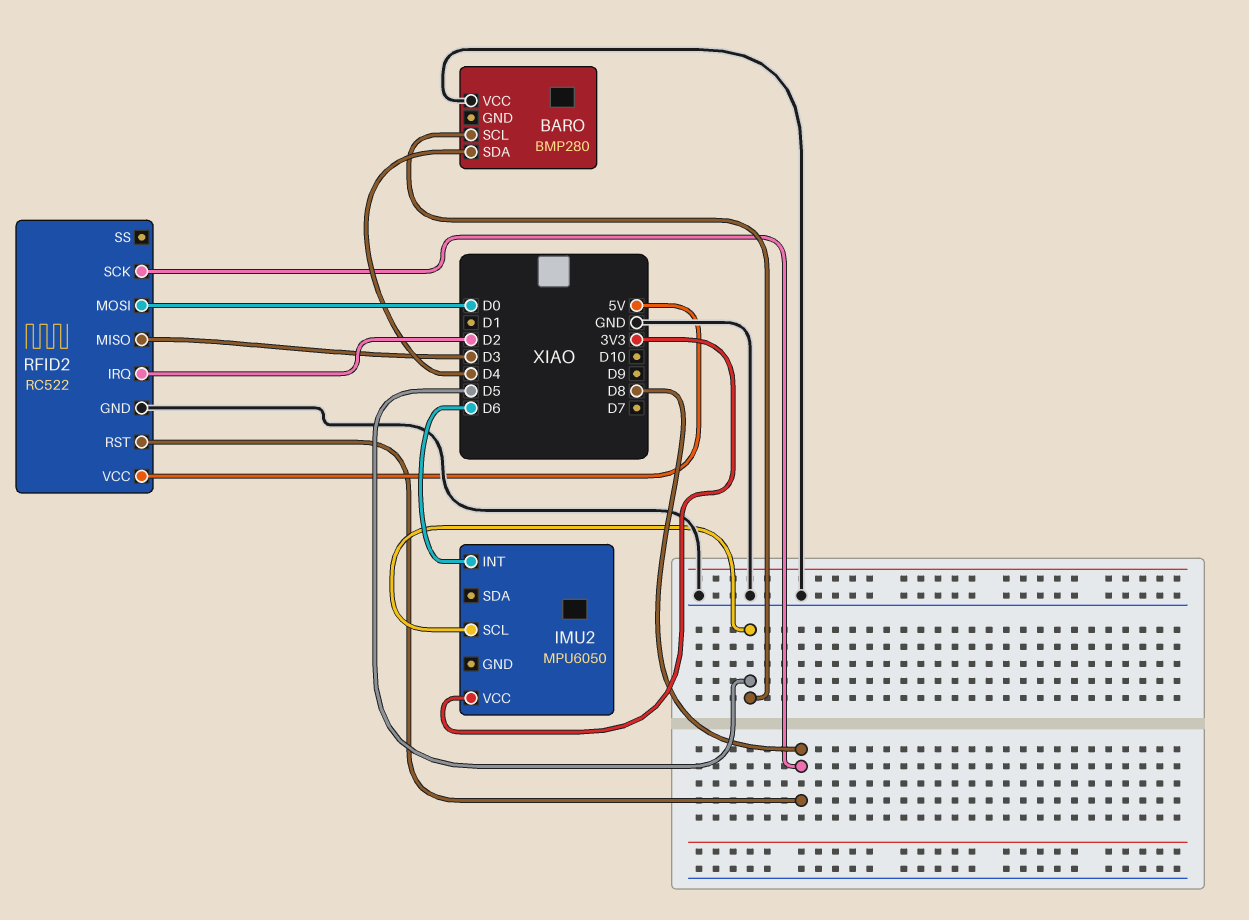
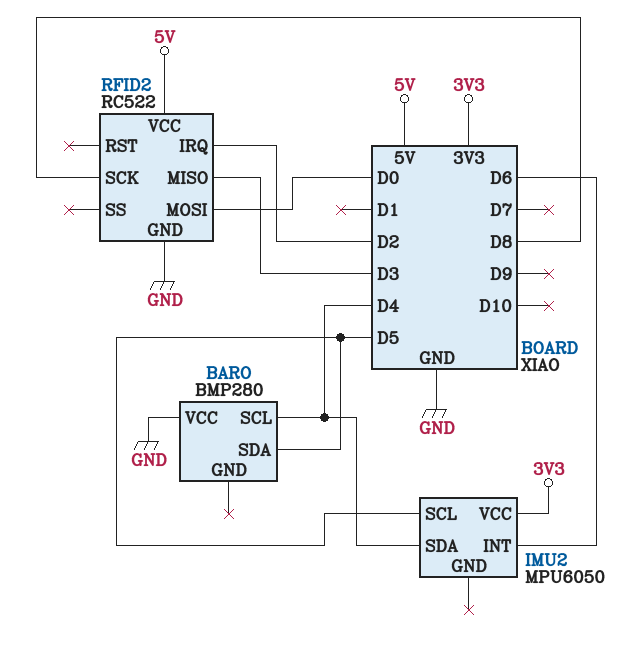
BARO pin SCL: D5 -> D4
BARO pin SDA: D4 -> D5
IMU2 pin SDA: none -> D4
RFID2 pin RST: D8 -> none

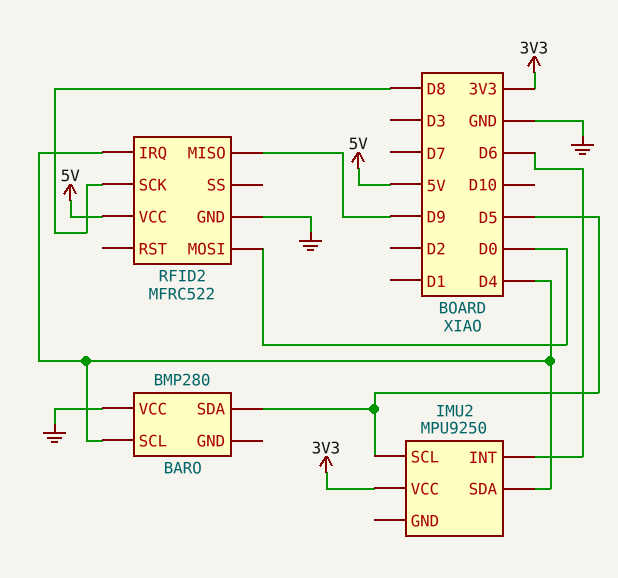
IMU2: MPU6050 -> MPU9250
RFID2: RC522 -> MFRC522
RFID2 pin IRQ: D2 -> D4
RFID2 pin MISO: D3 -> D9

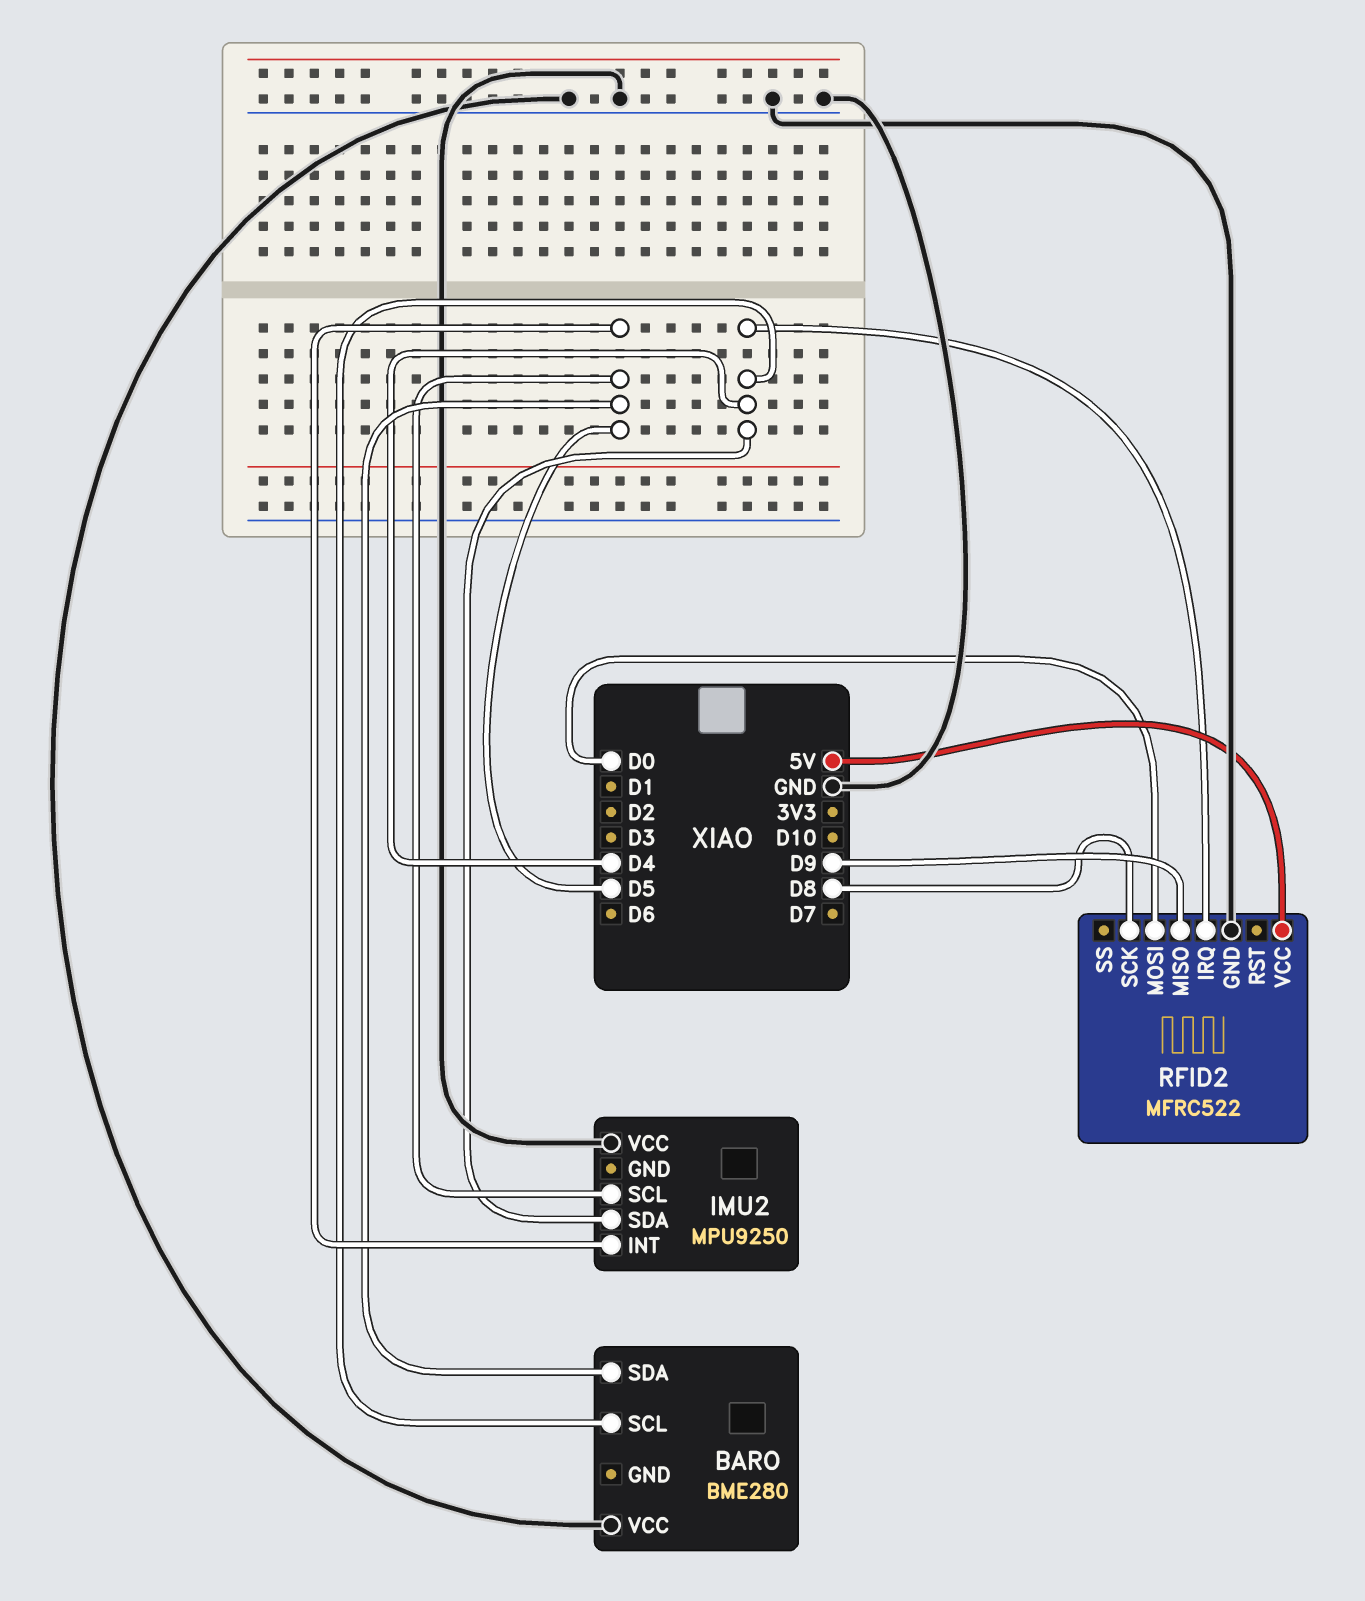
BARO: BMP280 -> BME280
IMU2 pin INT: D6 -> D5
IMU2 pin VCC: 3V3 -> GND

